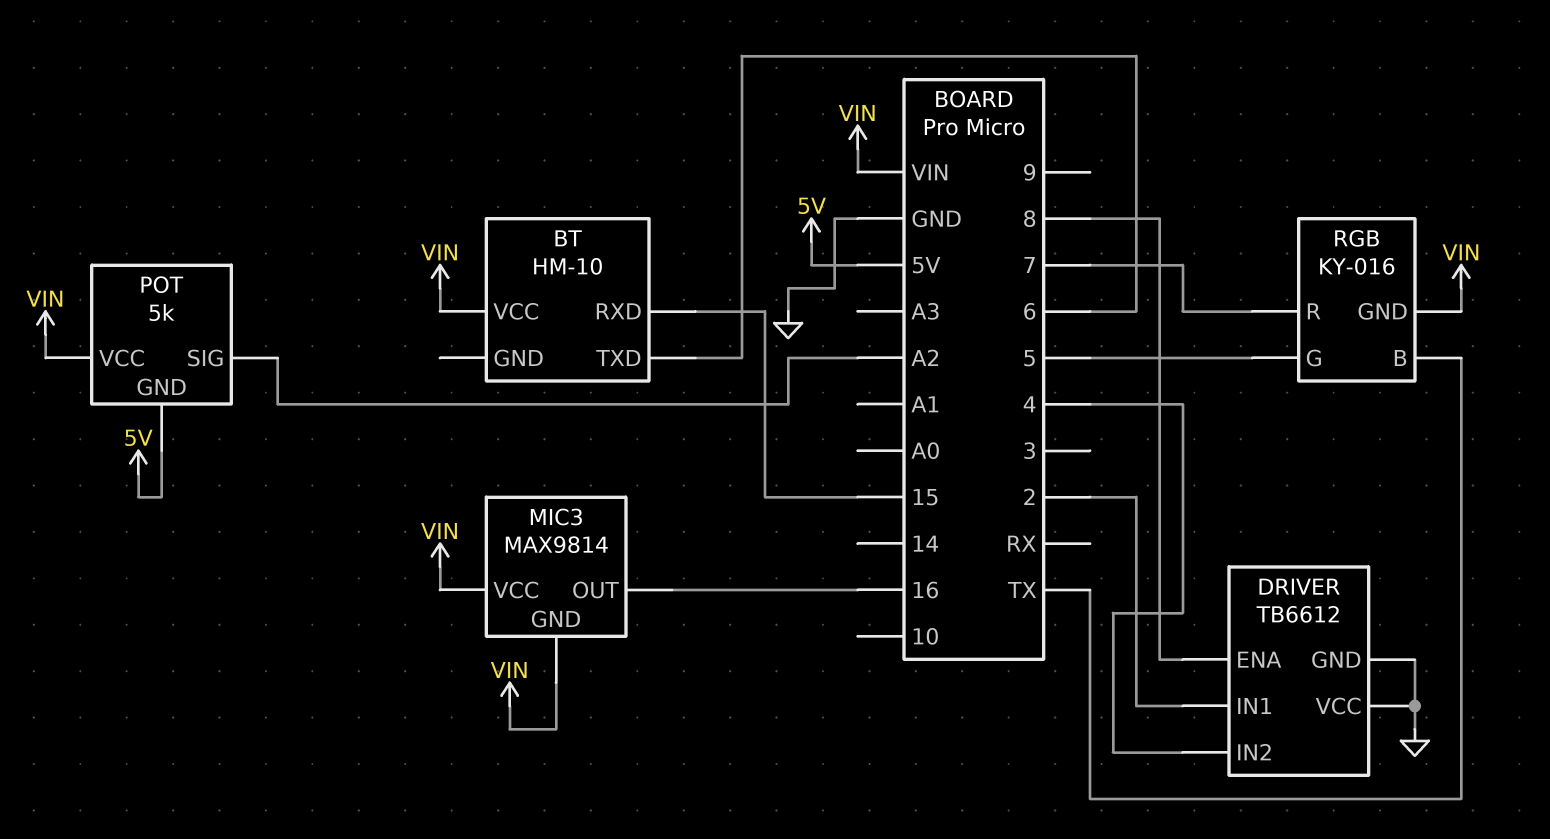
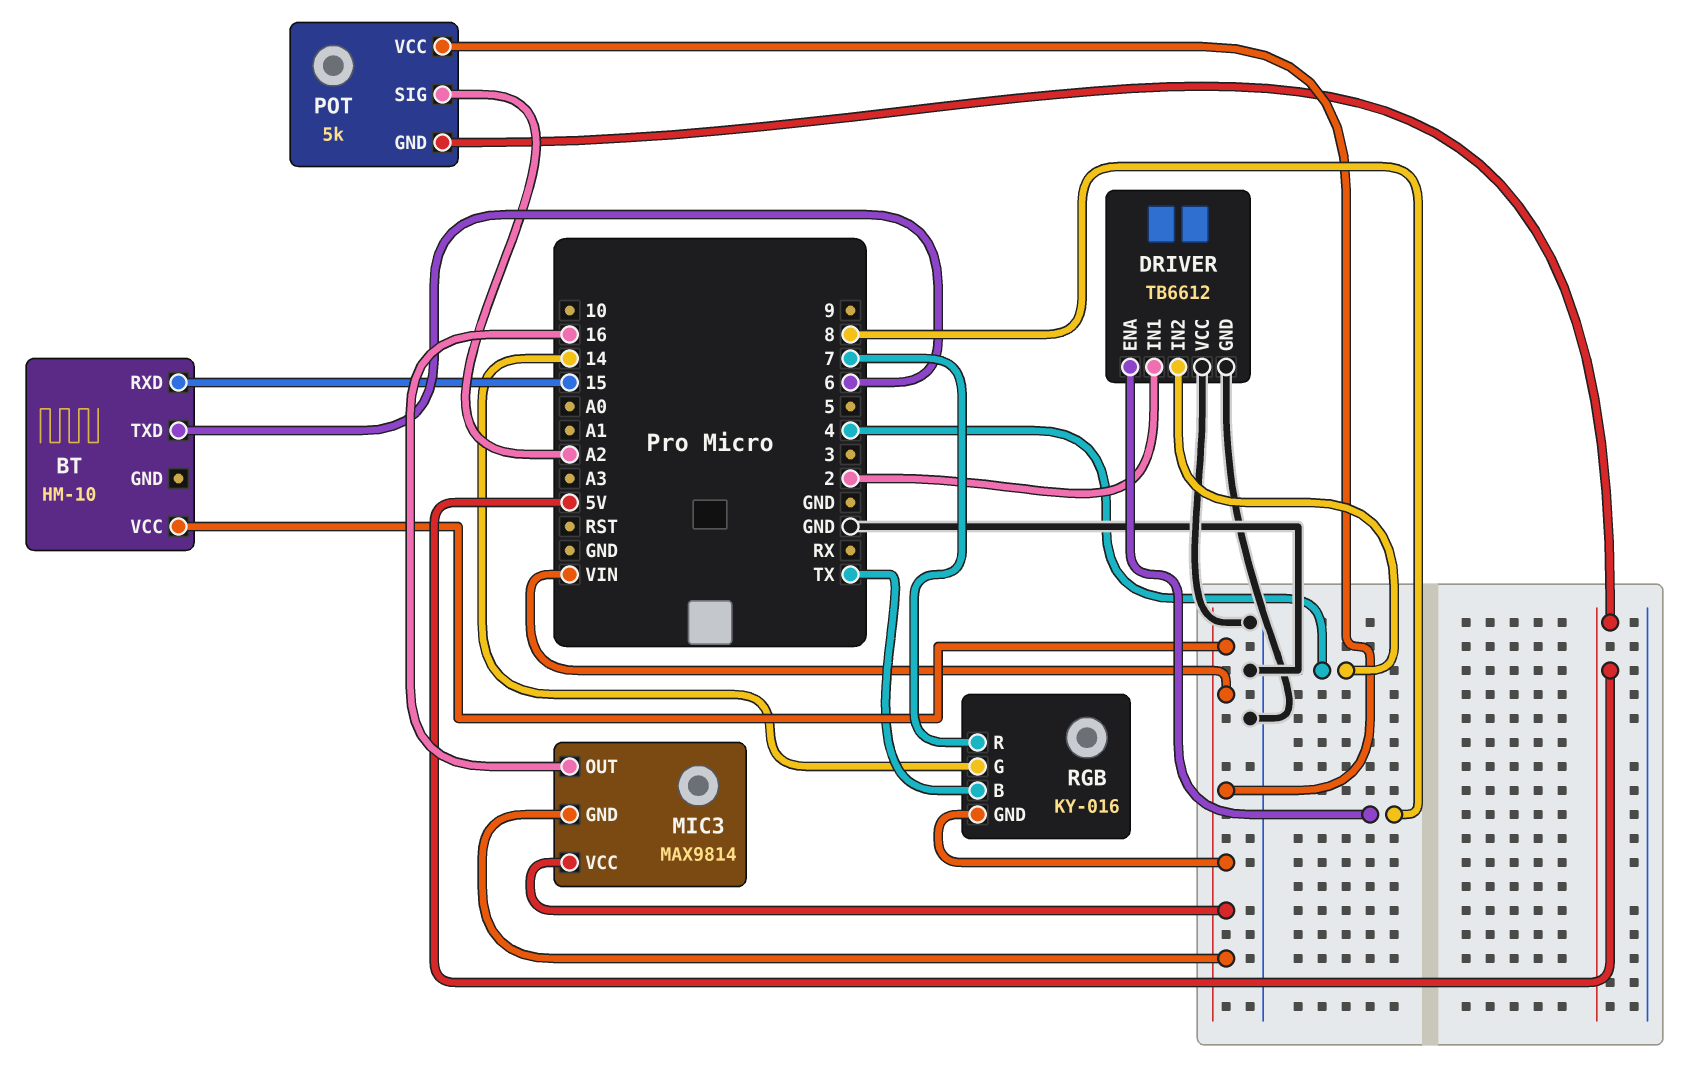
RGB pin G: 5 -> 14

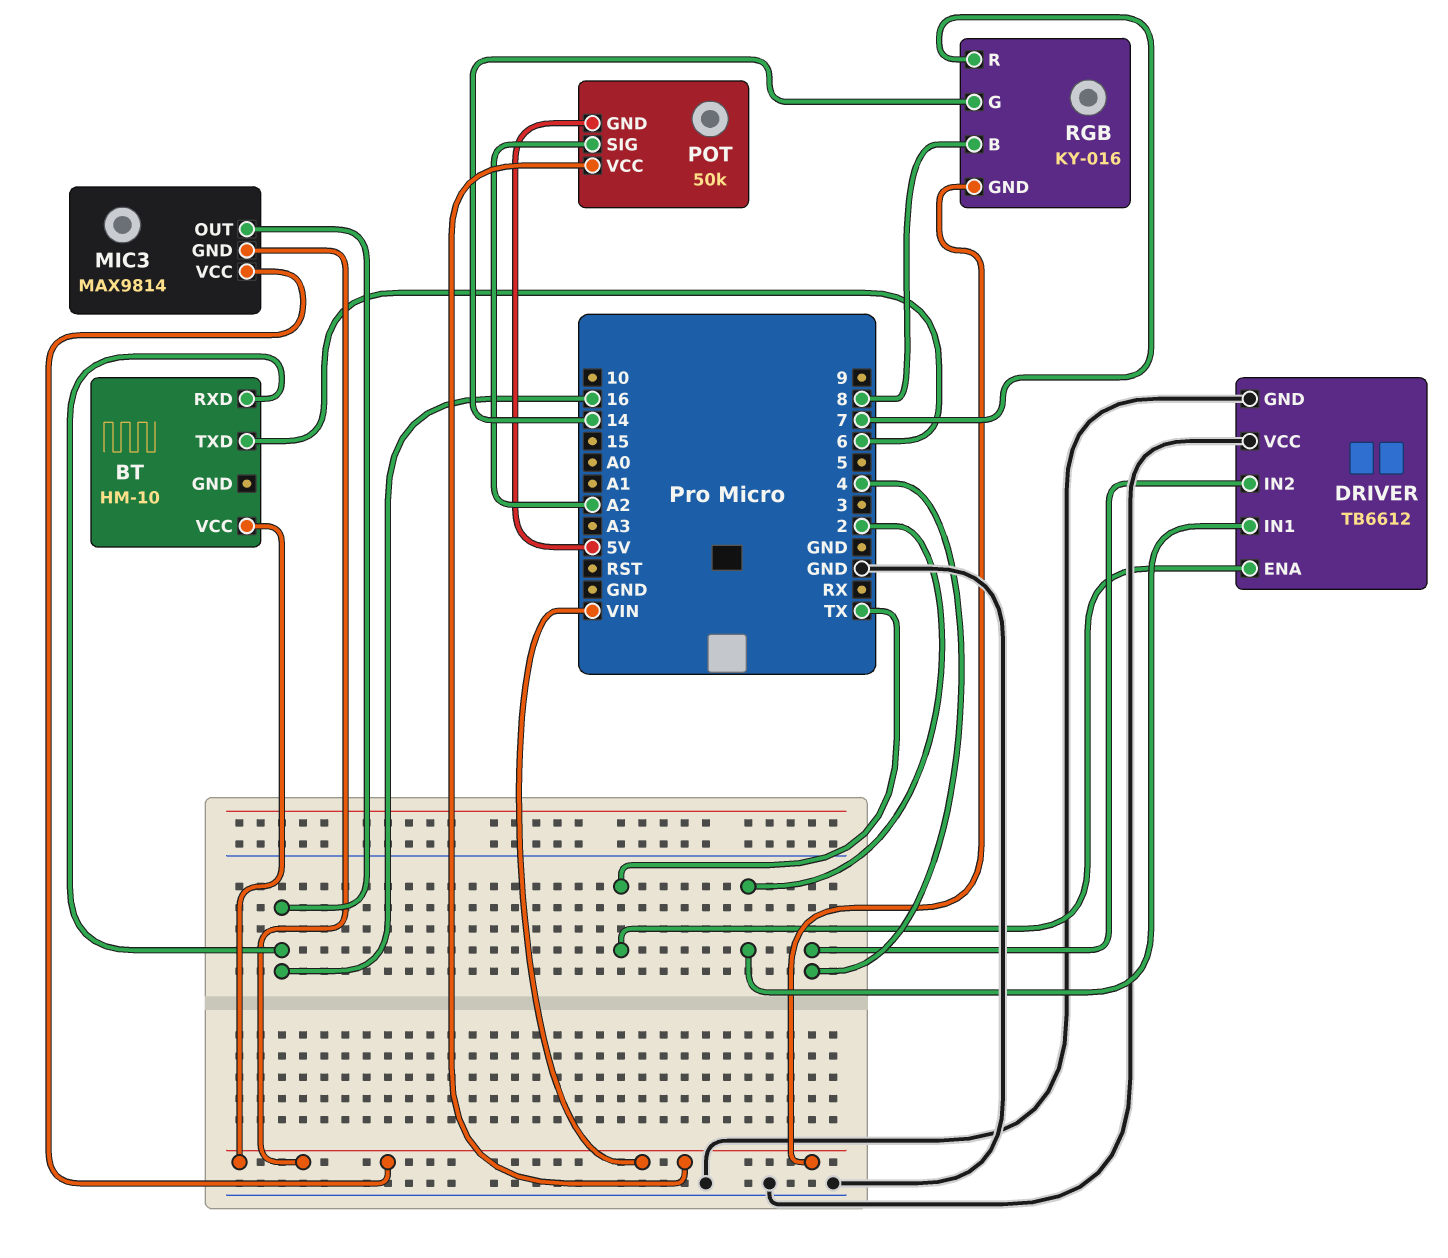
BT pin RXD: 15 -> 16
DRIVER pin ENA: 8 -> TX
POT: 5k -> 50k
RGB pin B: TX -> 8

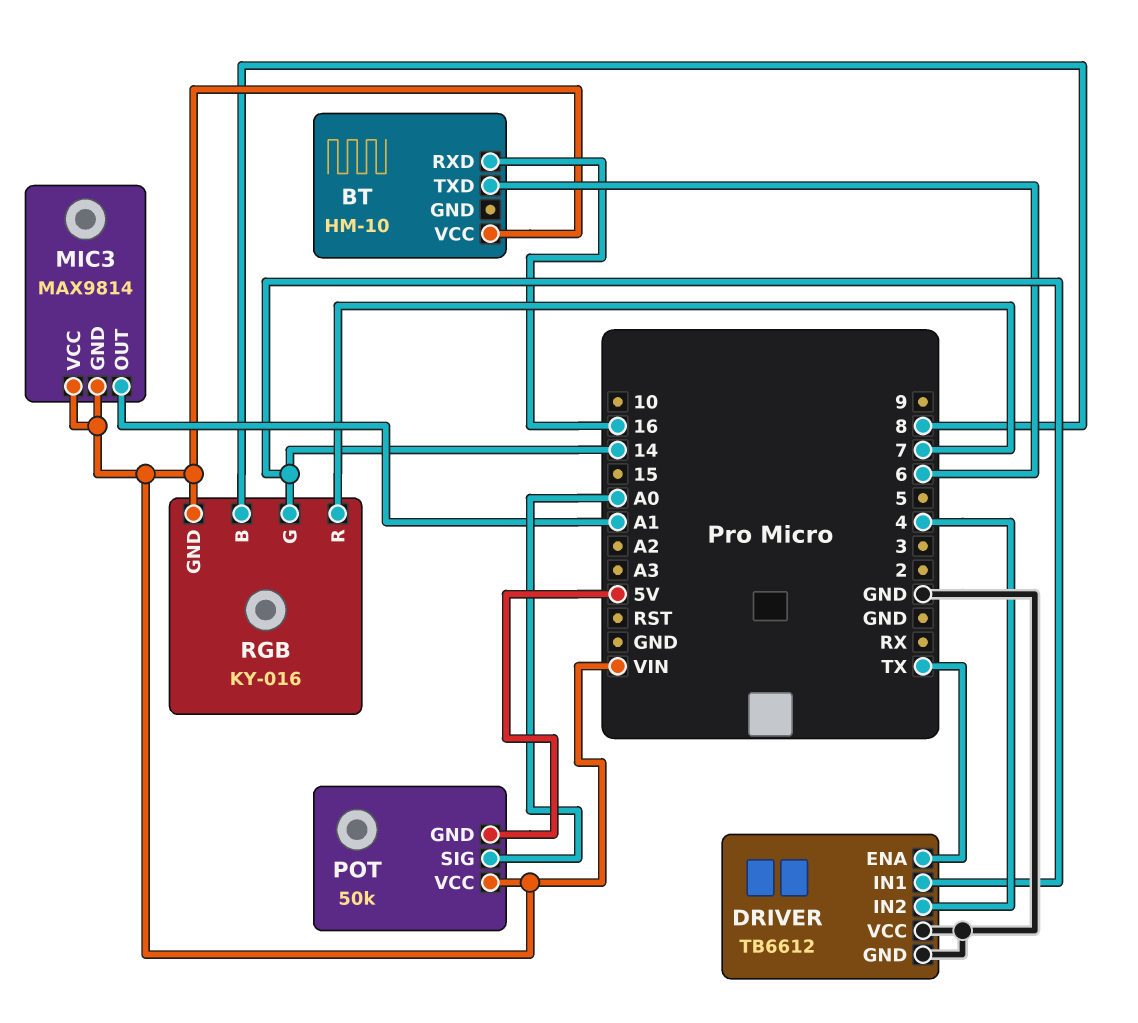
DRIVER pin IN1: 2 -> 14
MIC3 pin OUT: 16 -> A1
POT pin SIG: A2 -> A0

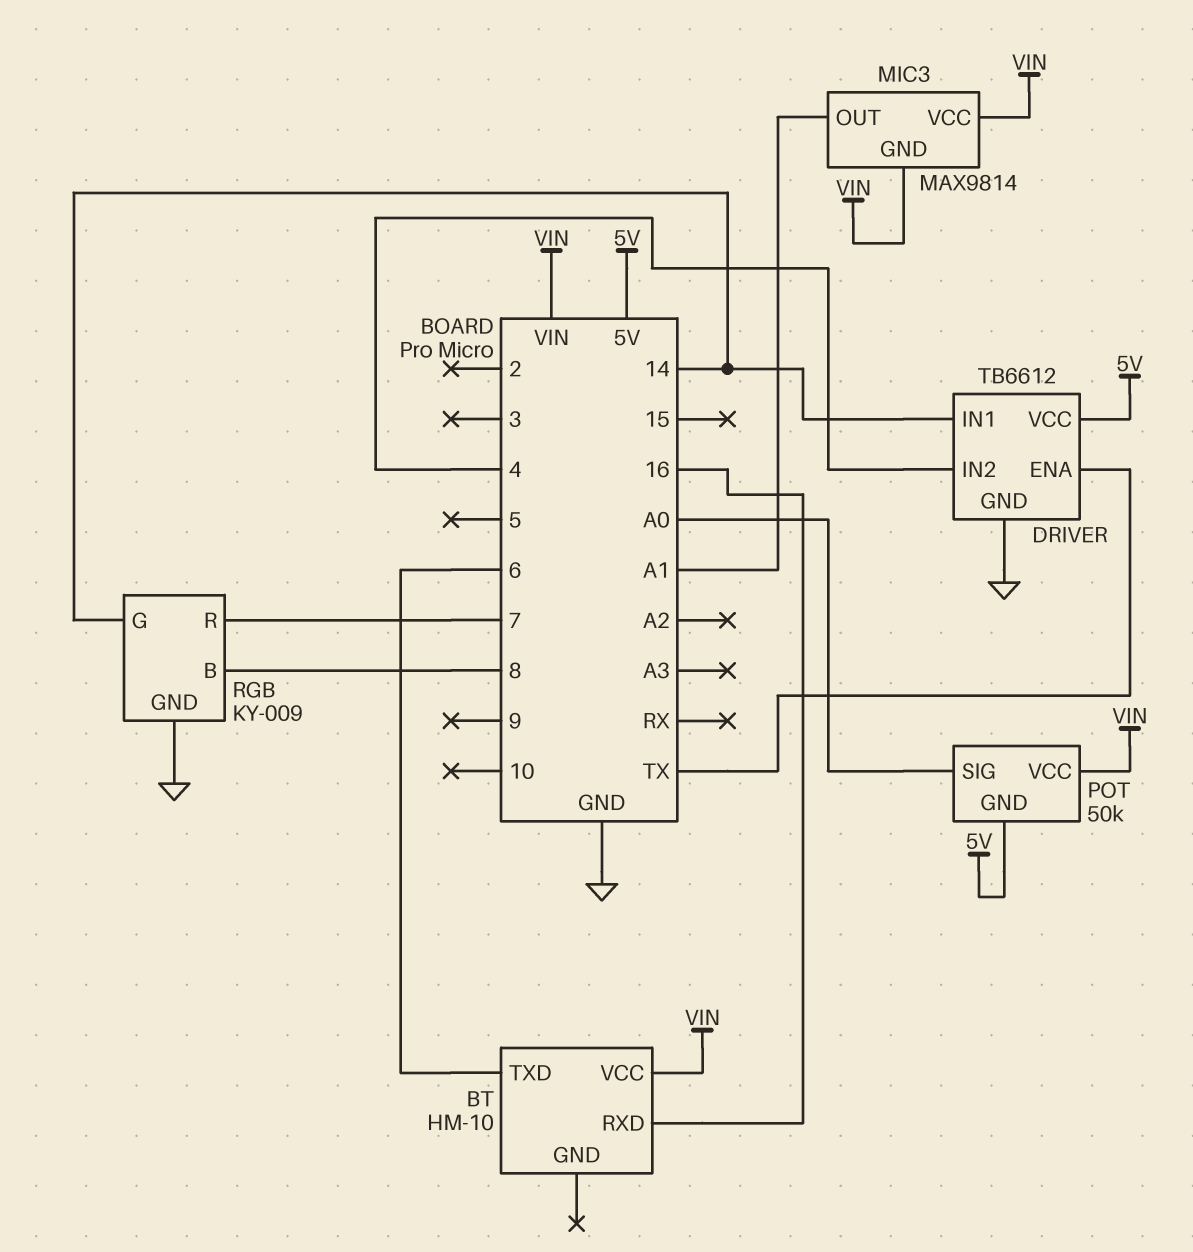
DRIVER pin VCC: GND -> 5V
RGB: KY-016 -> KY-009
RGB pin GND: VIN -> GND

